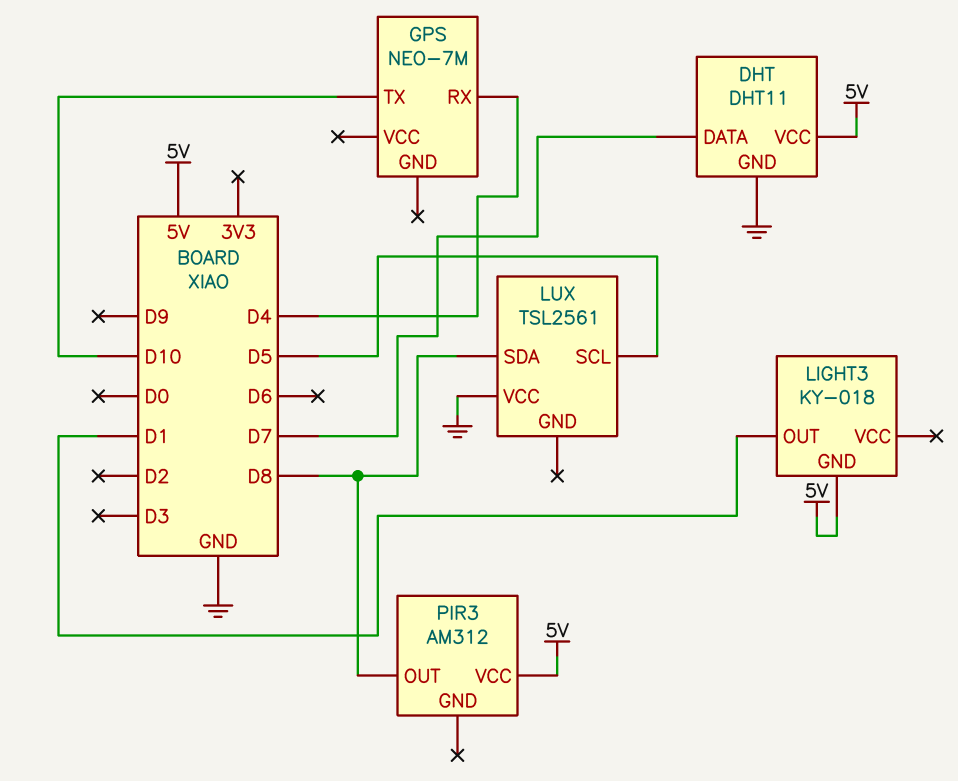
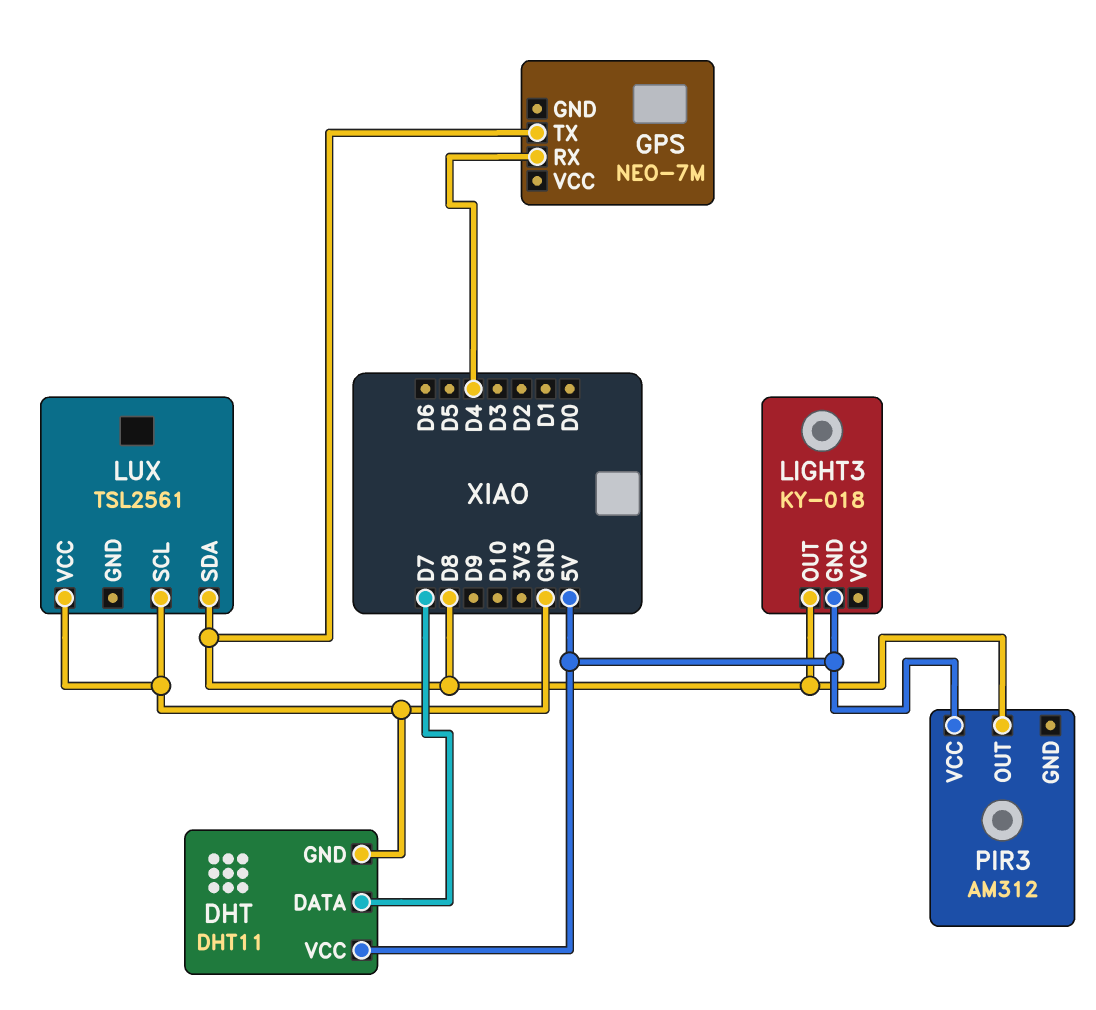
GPS pin TX: D10 -> D8
LIGHT3 pin OUT: D1 -> D8
LUX pin SCL: D5 -> GND

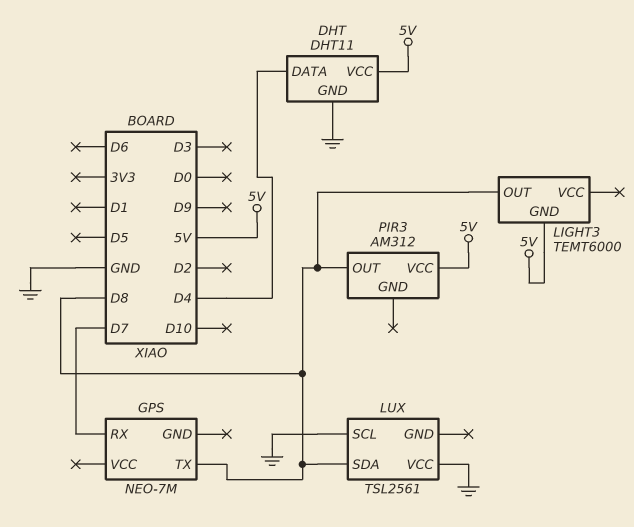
DHT pin DATA: D7 -> D4
GPS pin RX: D4 -> D7
LIGHT3: KY-018 -> TEMT6000

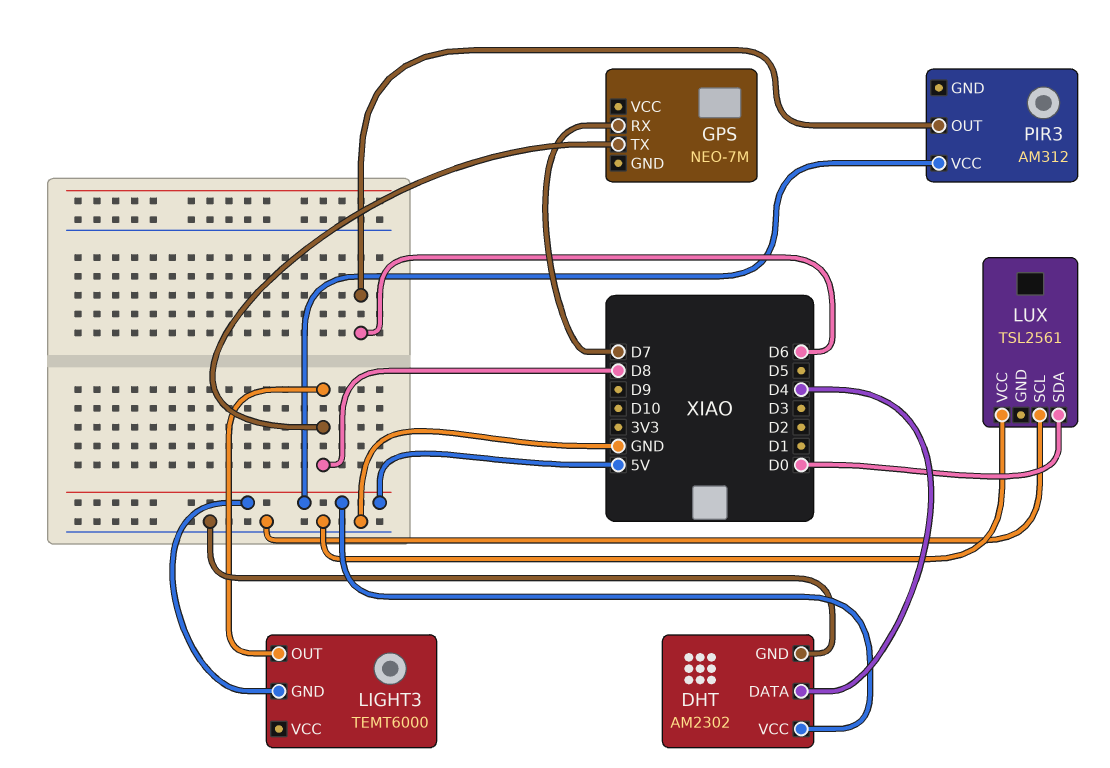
DHT: DHT11 -> AM2302
LUX pin SDA: D8 -> D0
PIR3 pin OUT: D8 -> D6

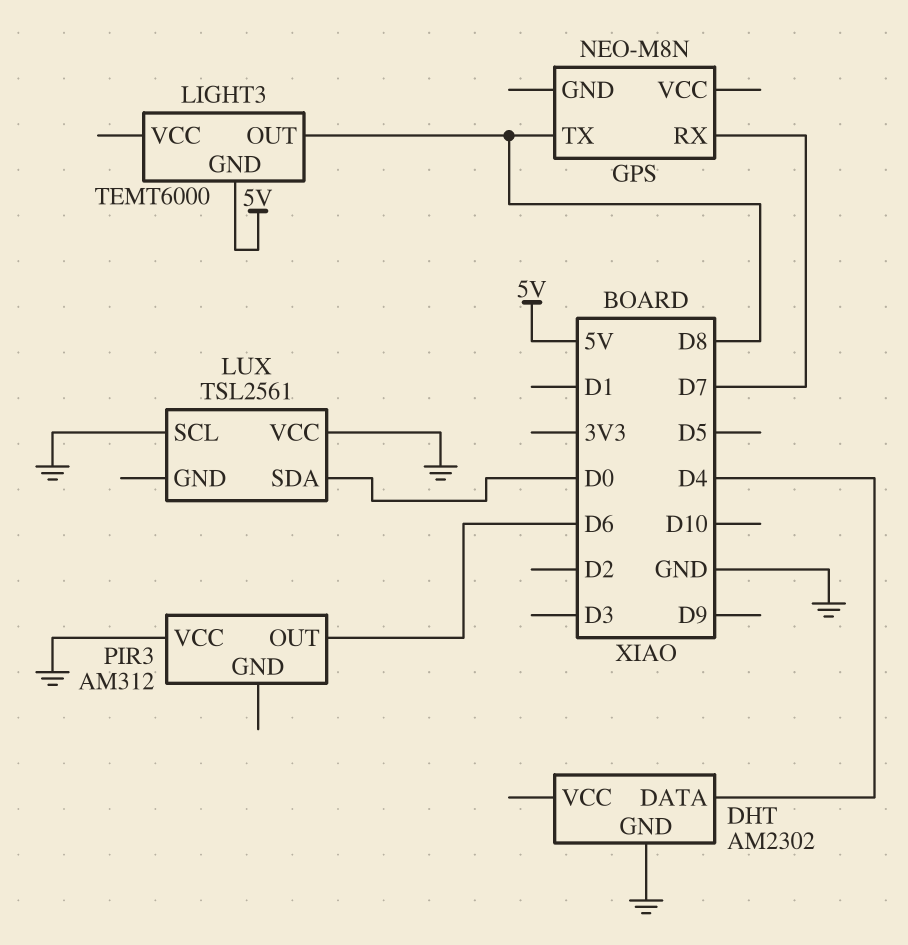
DHT pin VCC: 5V -> none
GPS: NEO-7M -> NEO-M8N
PIR3 pin VCC: 5V -> GND

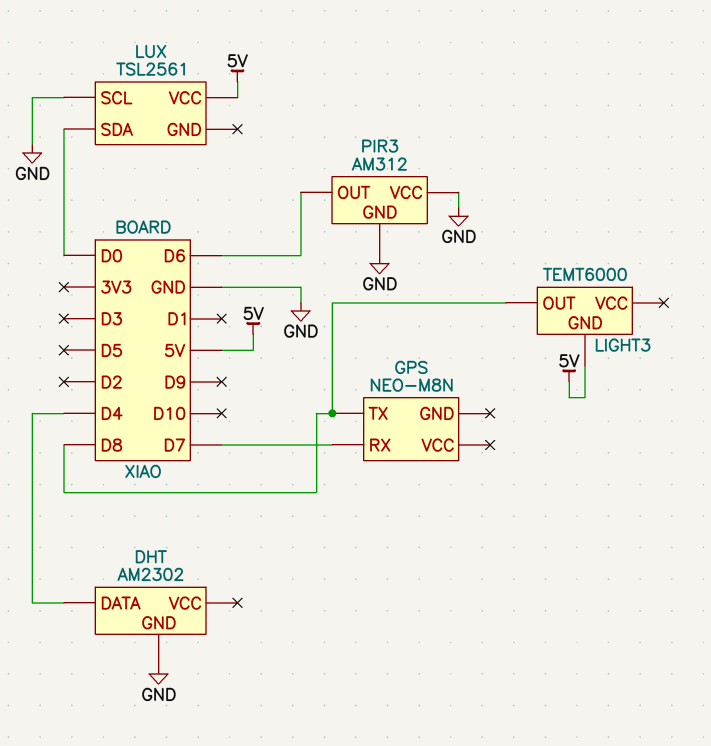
LUX pin VCC: GND -> 5V
PIR3 pin GND: none -> GND

